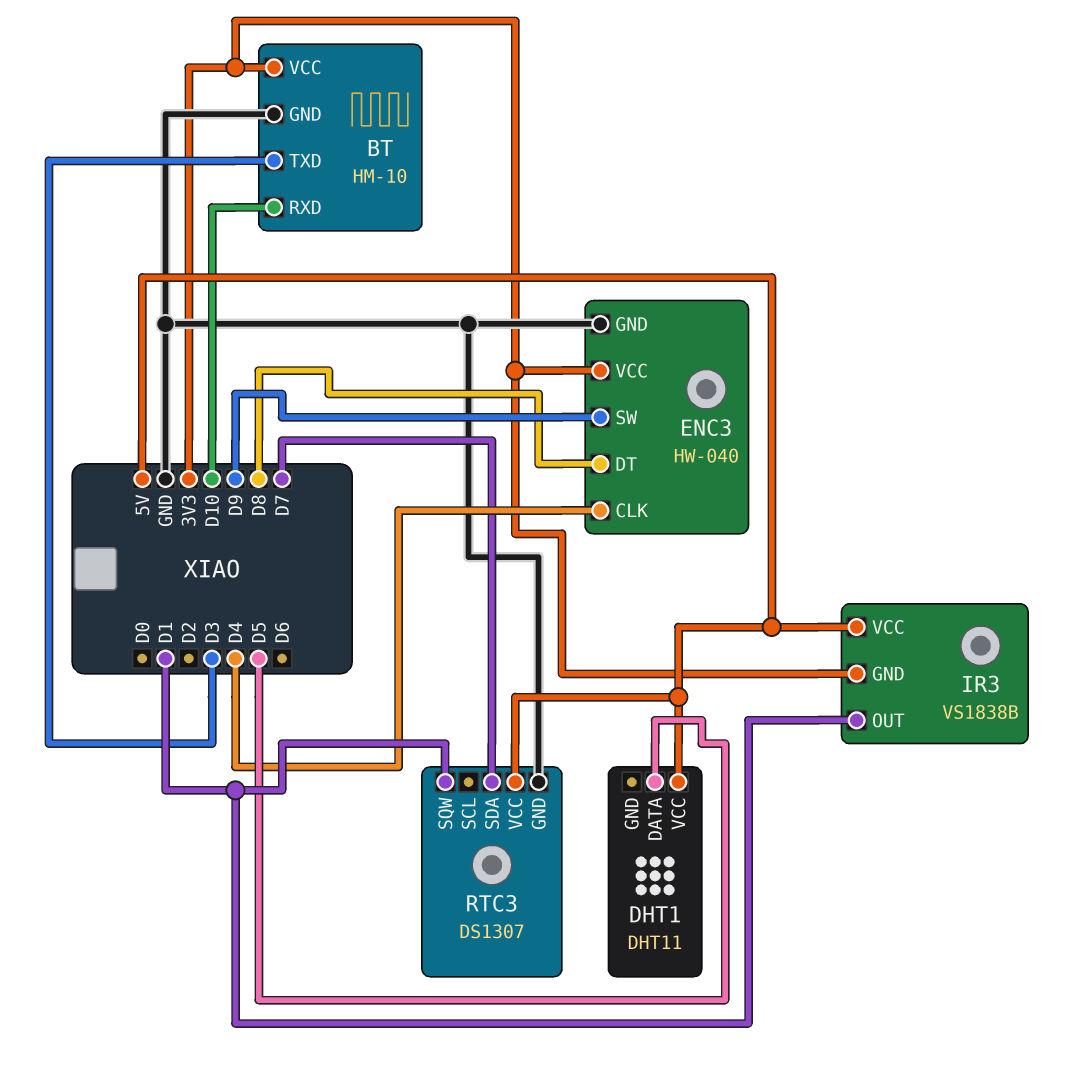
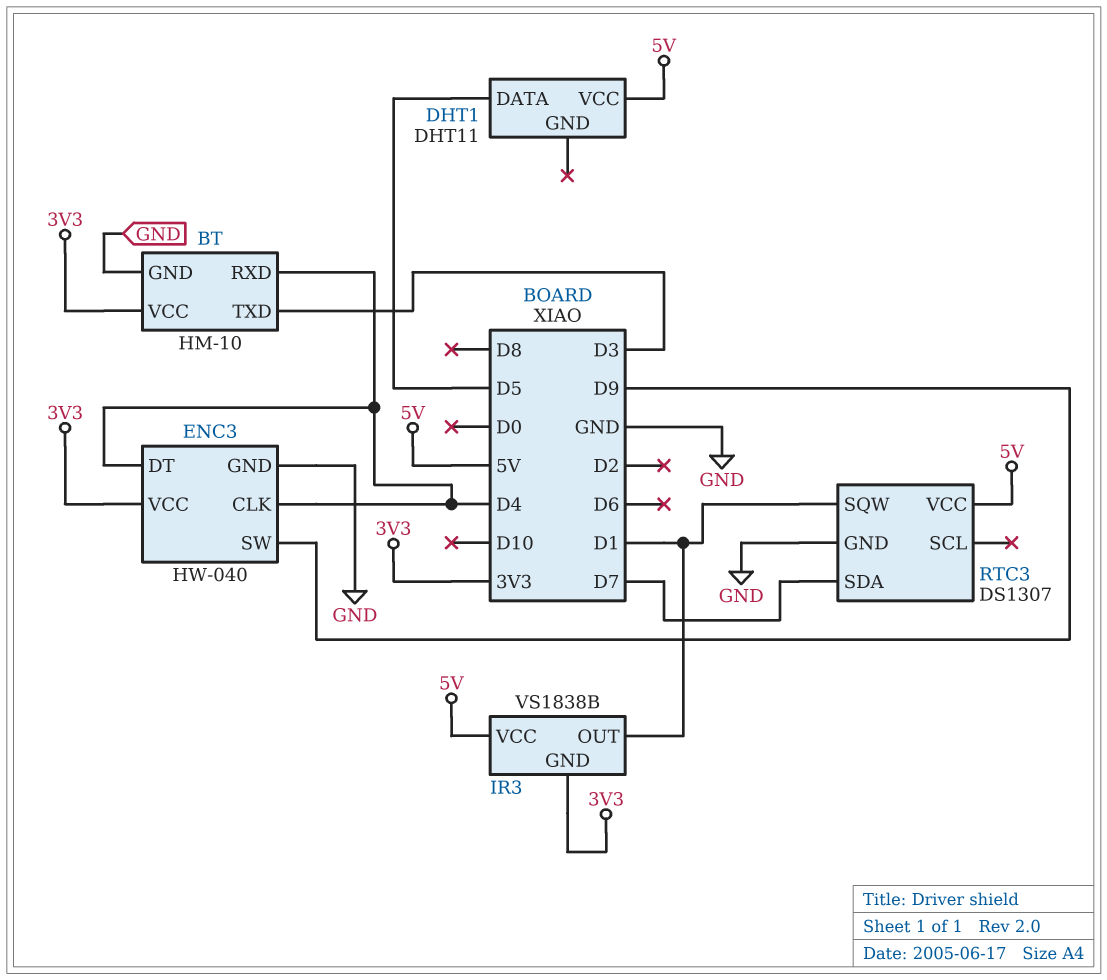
BT pin RXD: D10 -> D4
ENC3 pin DT: D8 -> D4

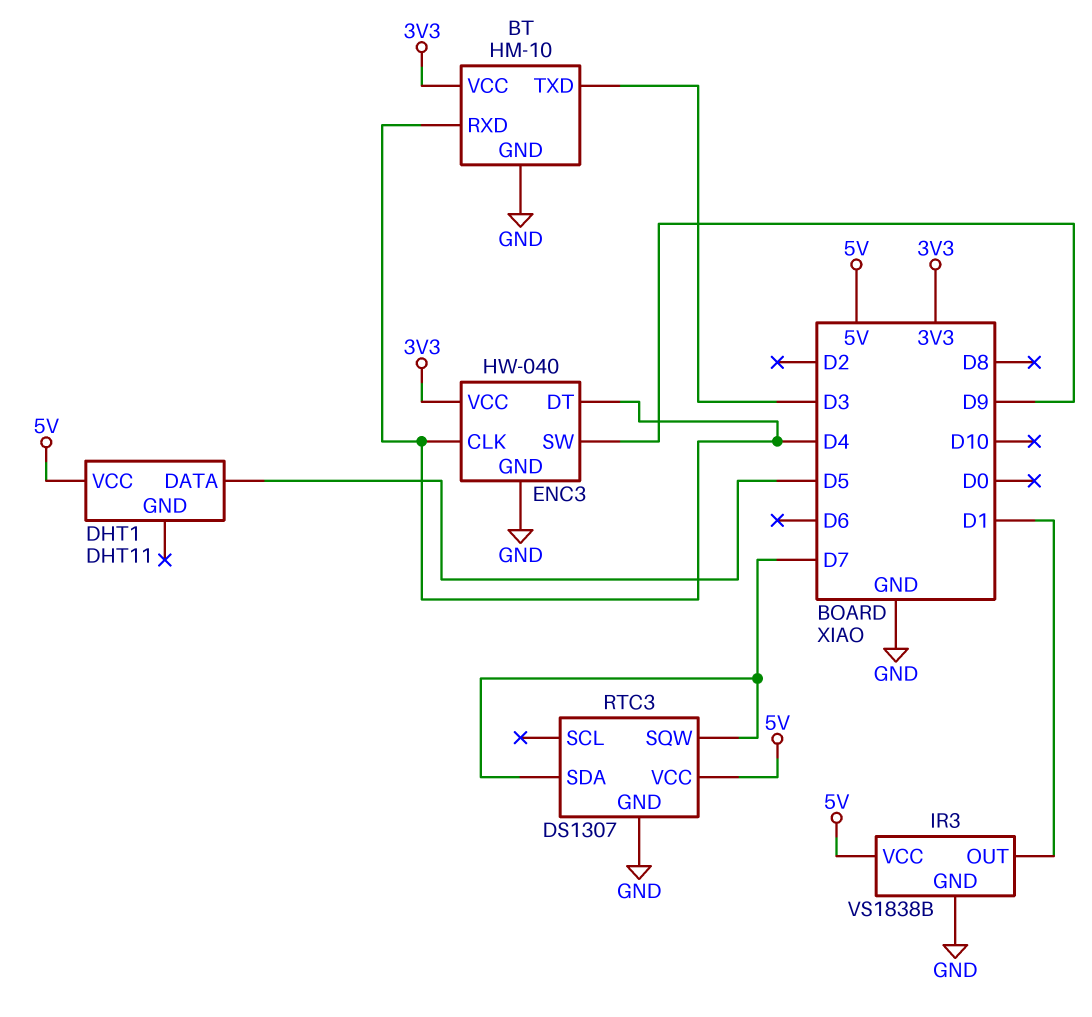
IR3 pin GND: 3V3 -> GND
RTC3 pin SQW: D1 -> D7

